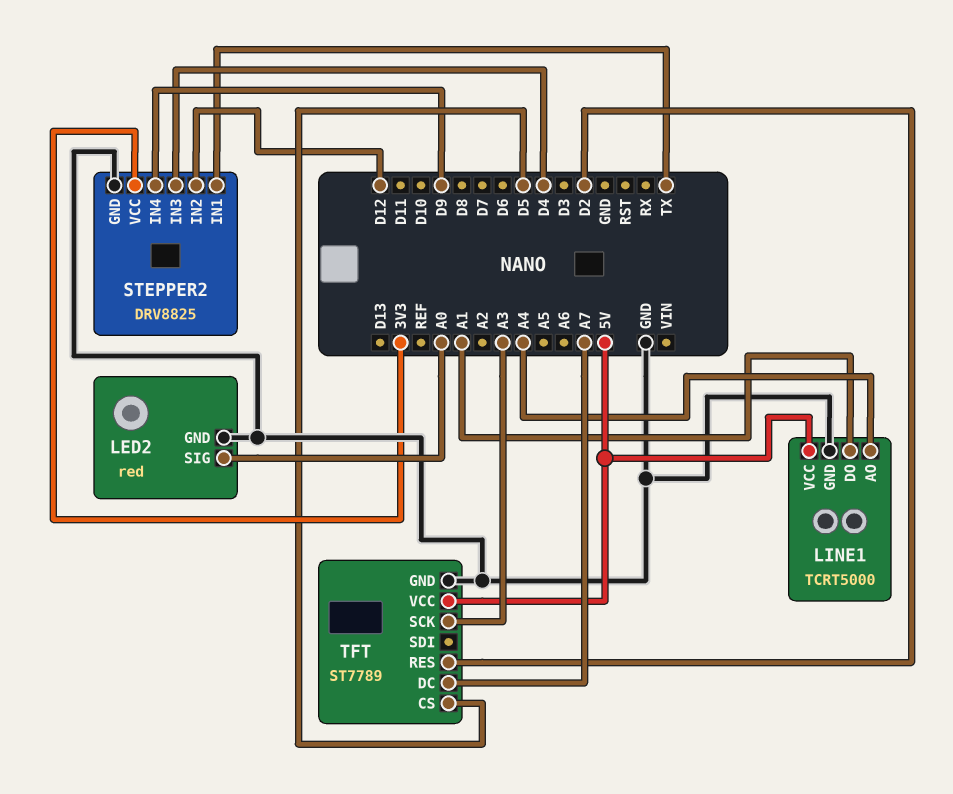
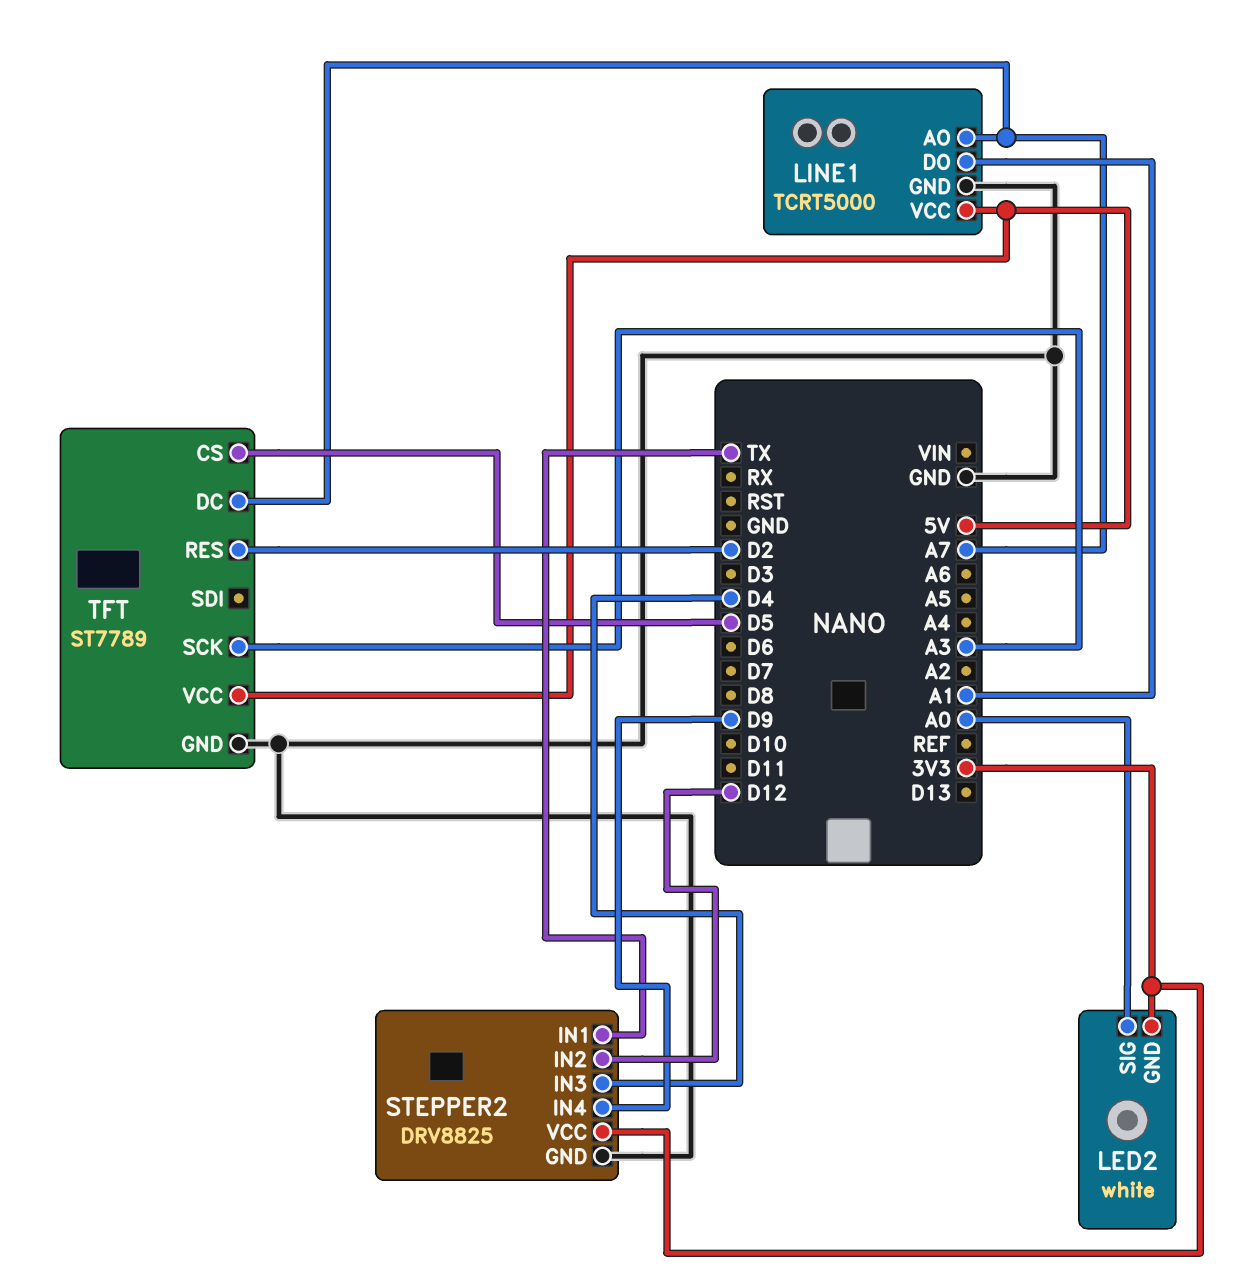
LED2: red -> white
LED2 pin GND: GND -> 3V3
LINE1 pin AO: A4 -> A7

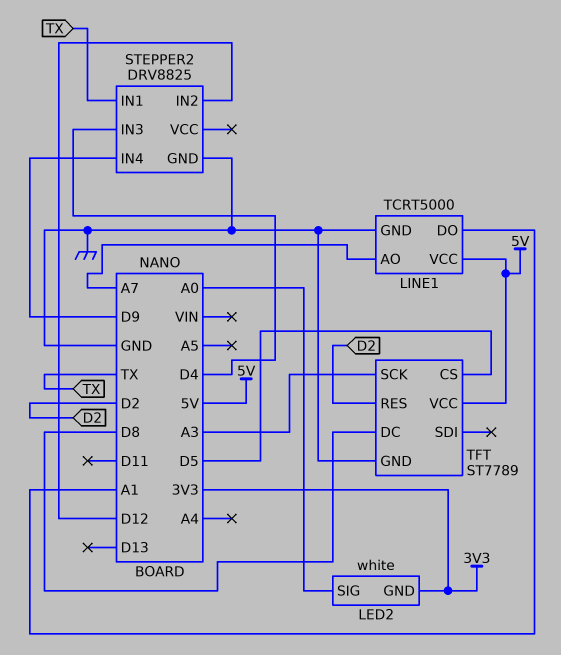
STEPPER2 pin VCC: 3V3 -> none
TFT pin DC: A7 -> D8

